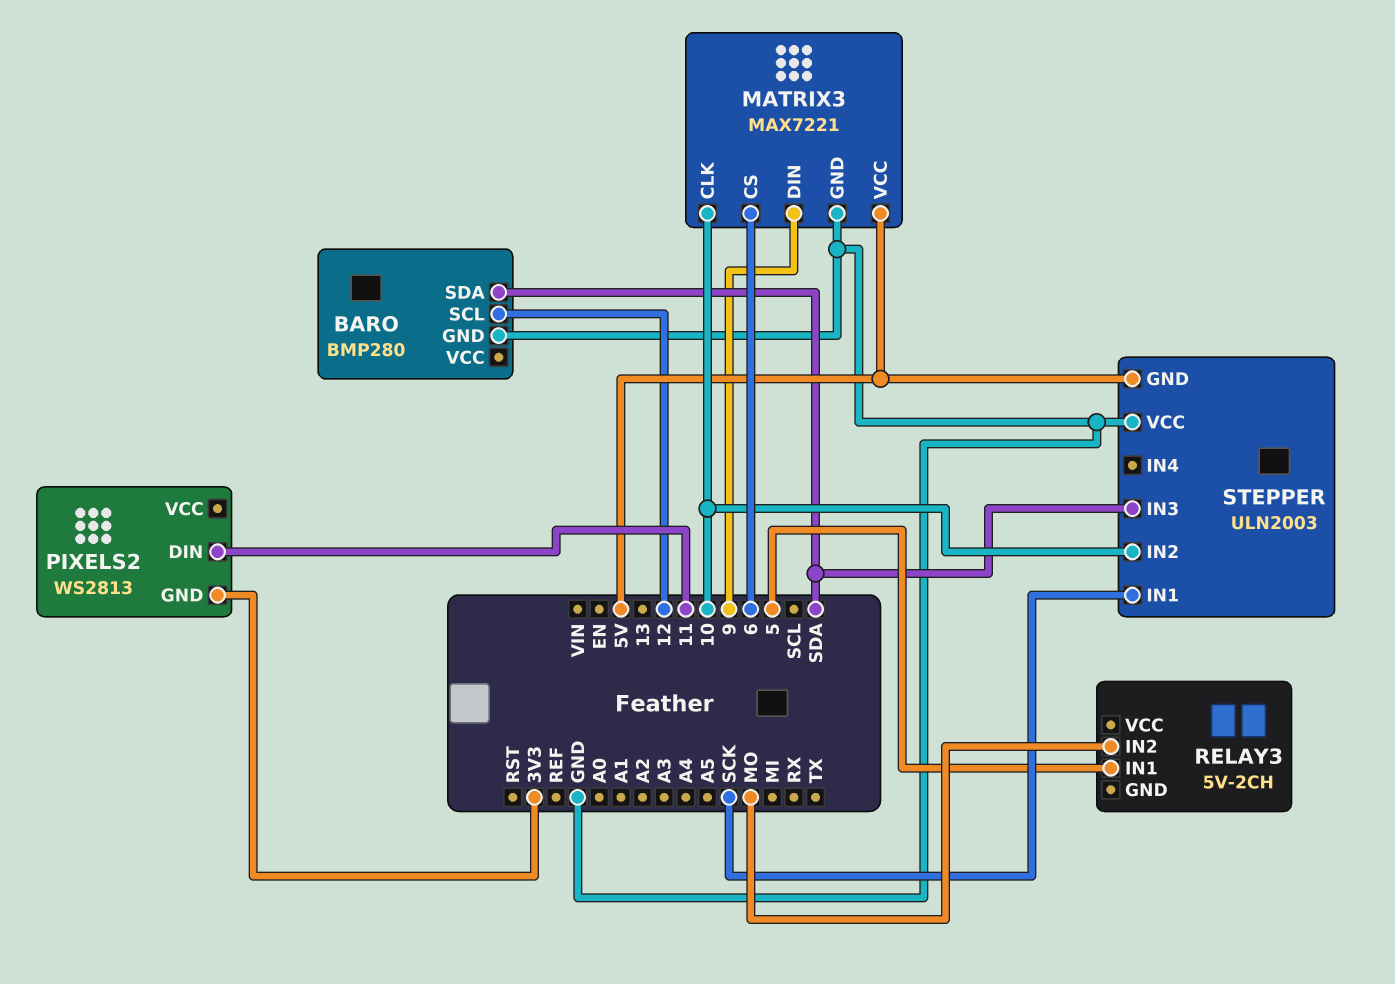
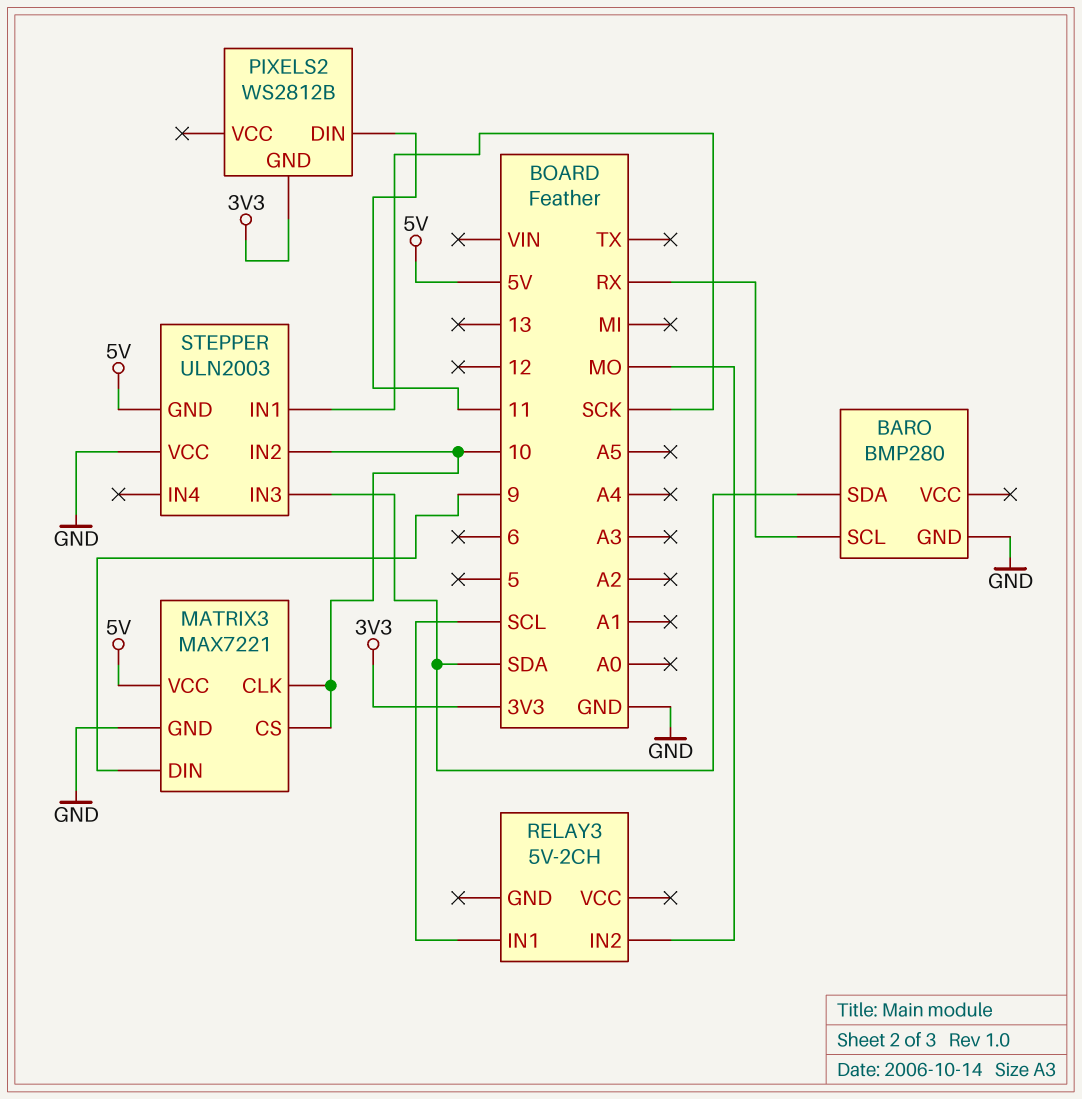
BARO pin SCL: 12 -> RX
MATRIX3 pin CS: 6 -> 10
PIXELS2: WS2813 -> WS2812B
RELAY3 pin IN1: 5 -> SCL

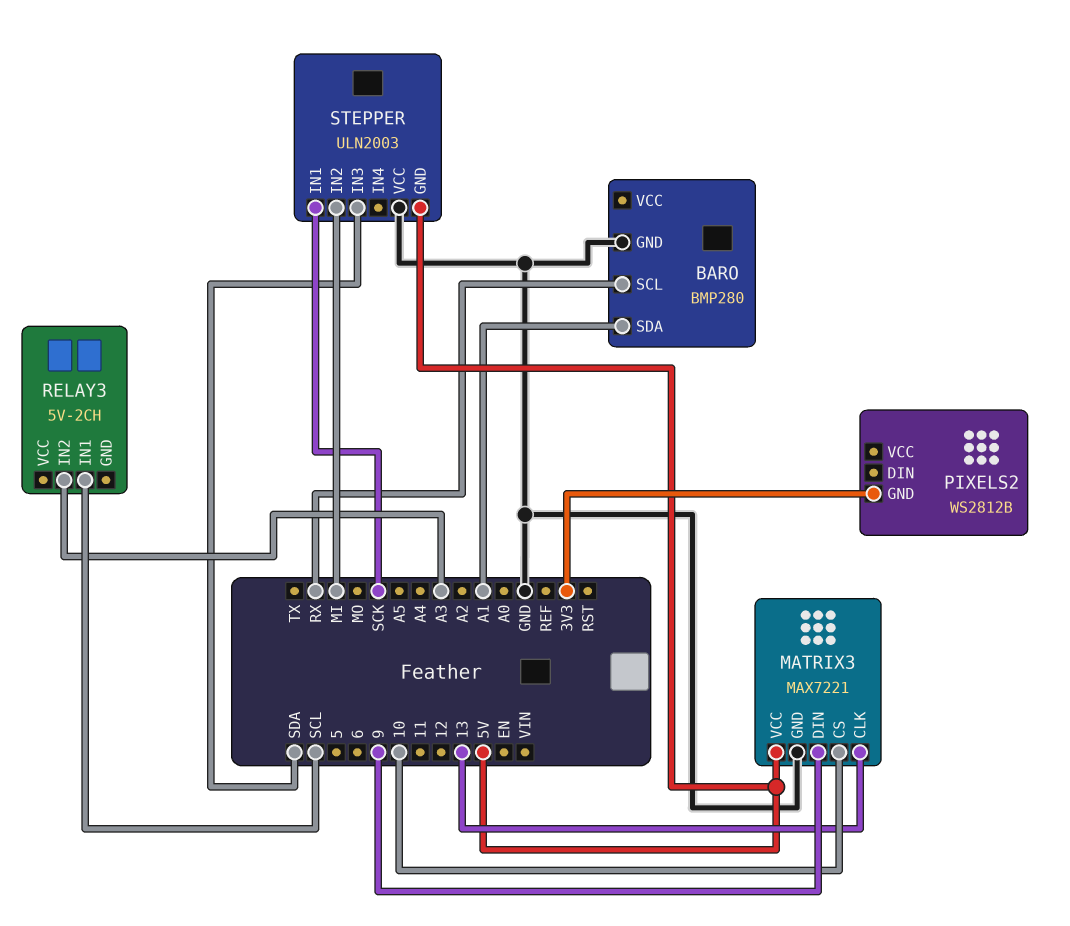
BARO pin SDA: SDA -> A1
MATRIX3 pin CLK: 10 -> 13
PIXELS2 pin DIN: 11 -> none
RELAY3 pin IN2: MO -> A3
STEPPER pin IN2: 10 -> MI

